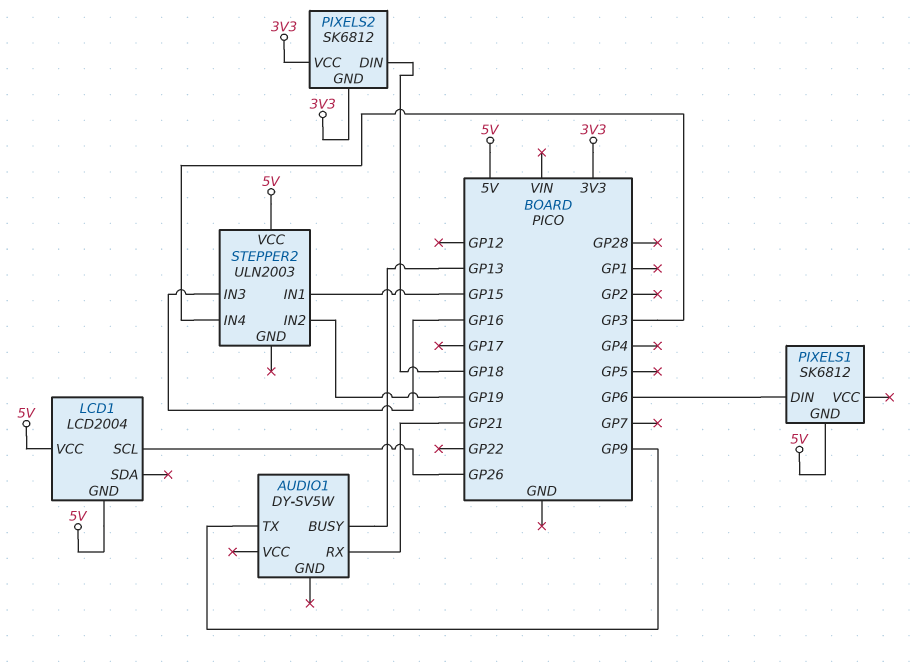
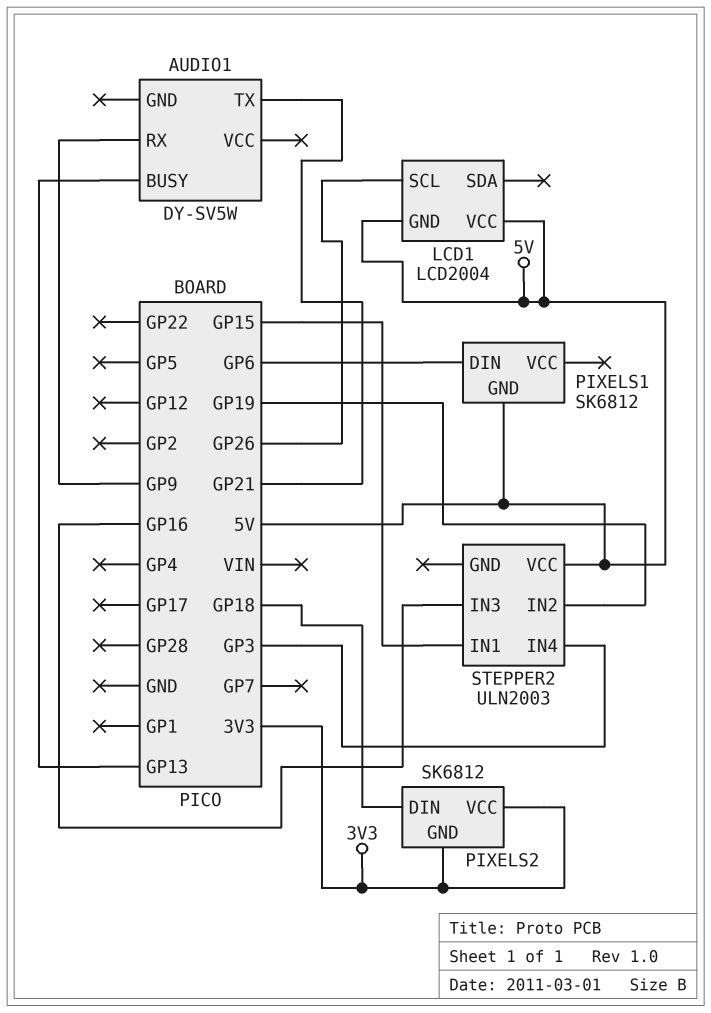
AUDIO1 pin RX: GP21 -> GP9
AUDIO1 pin TX: GP9 -> GP21

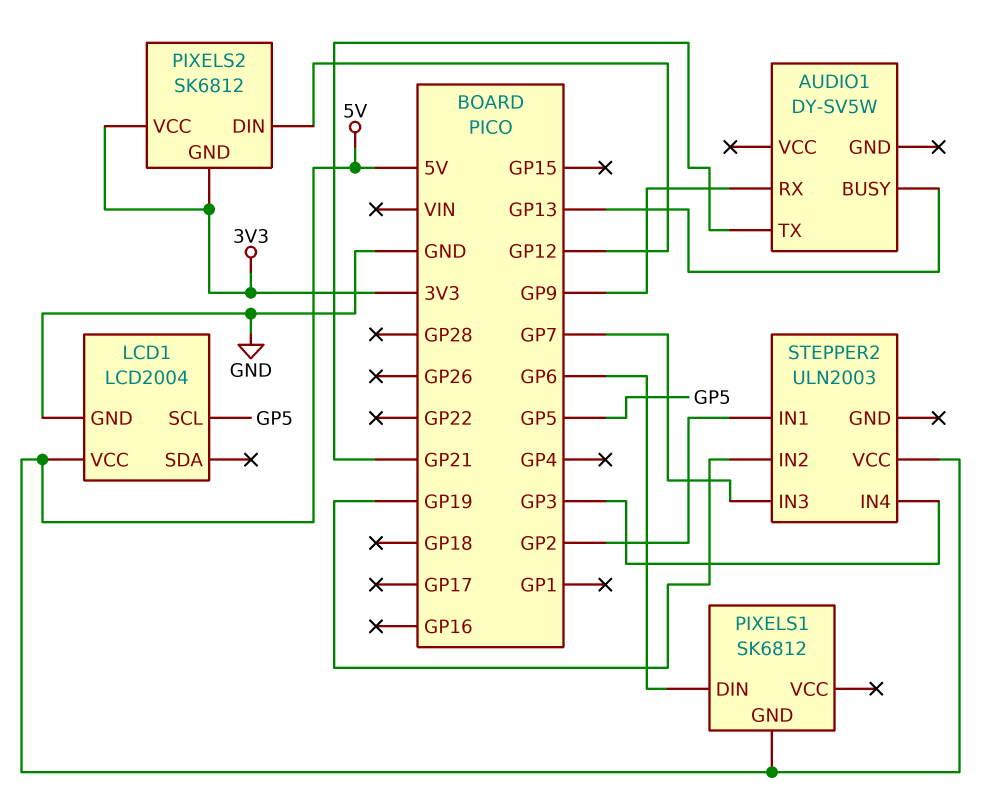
LCD1 pin GND: 5V -> GND
LCD1 pin SCL: GP26 -> GP5
PIXELS2 pin DIN: GP18 -> GP12
STEPPER2 pin IN1: GP15 -> GP2
STEPPER2 pin IN3: GP16 -> GP7

